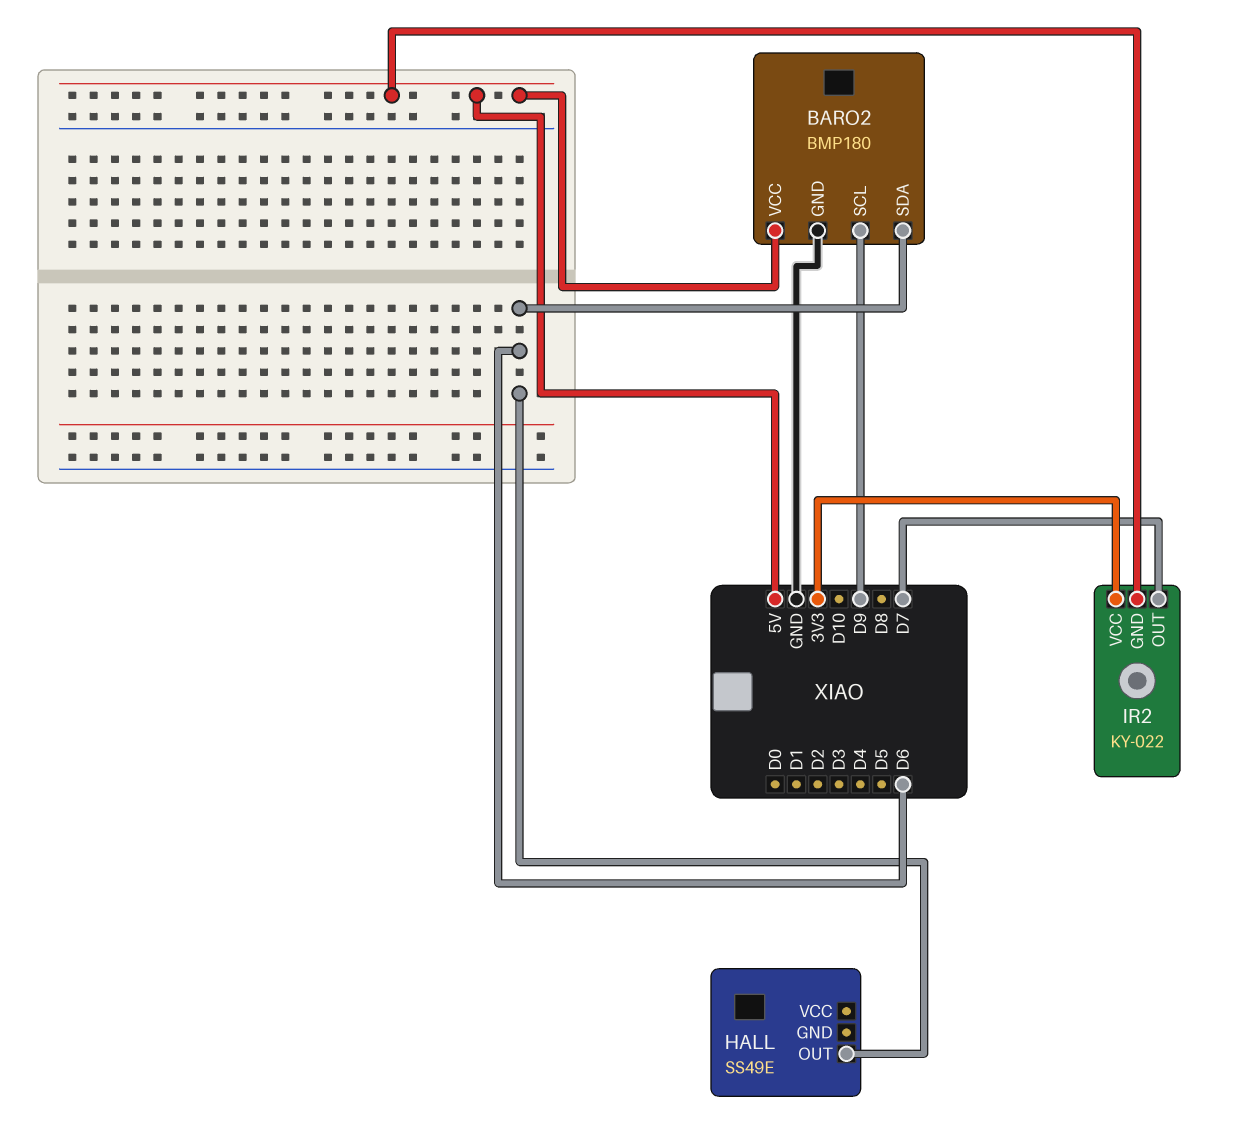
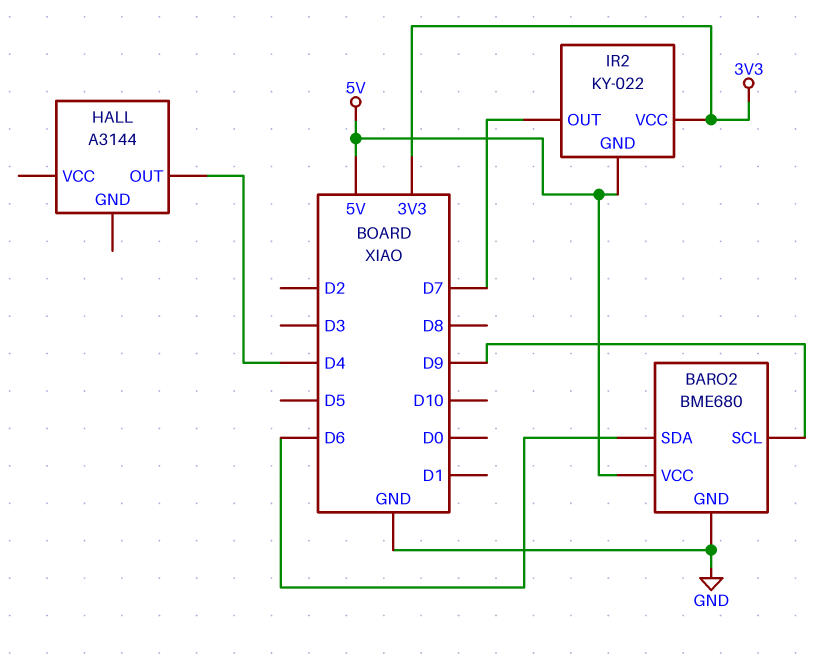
BARO2: BMP180 -> BME680
HALL: SS49E -> A3144
HALL pin OUT: D6 -> D4

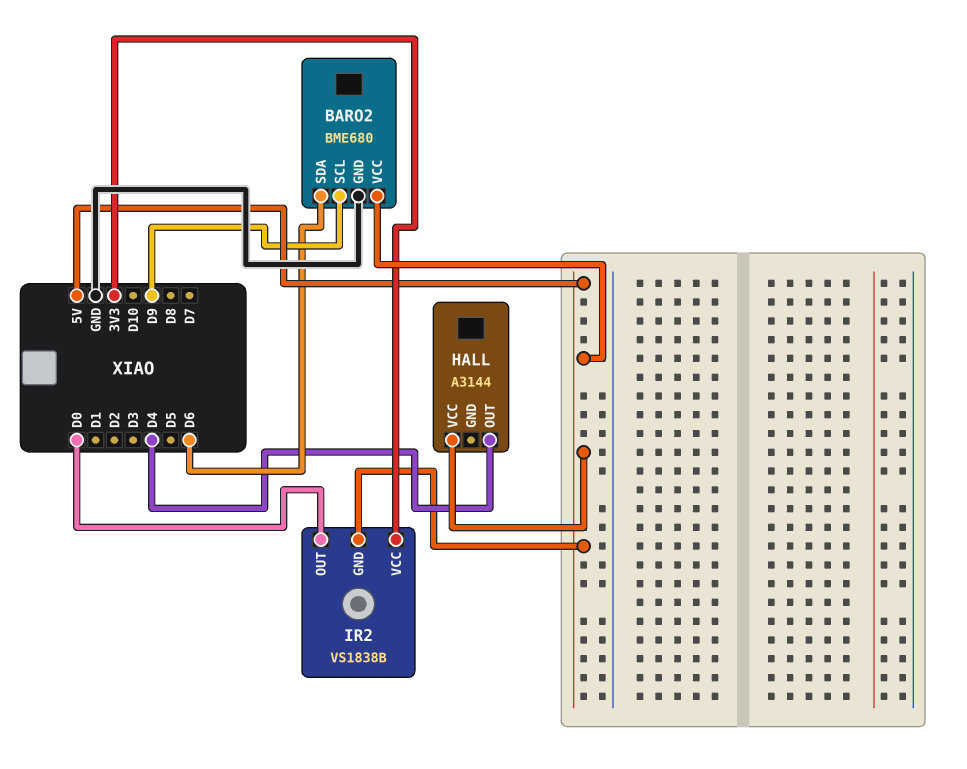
HALL pin VCC: none -> 5V
IR2: KY-022 -> VS1838B
IR2 pin OUT: D7 -> D0

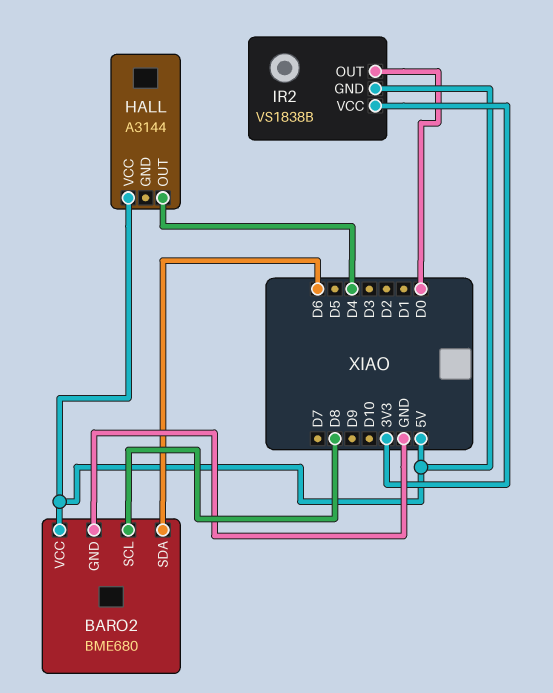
BARO2 pin SCL: D9 -> D8

